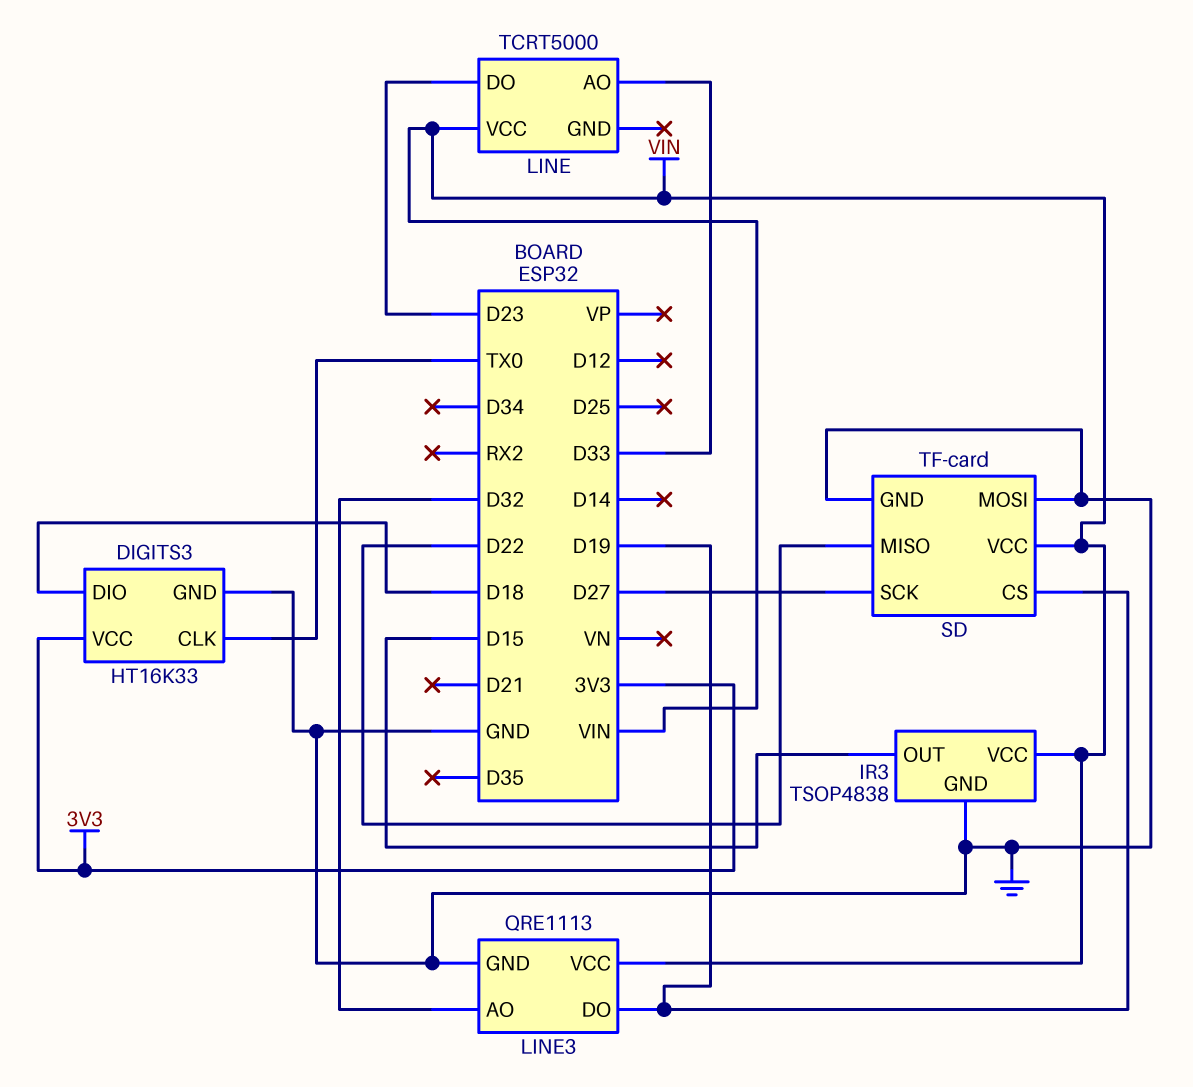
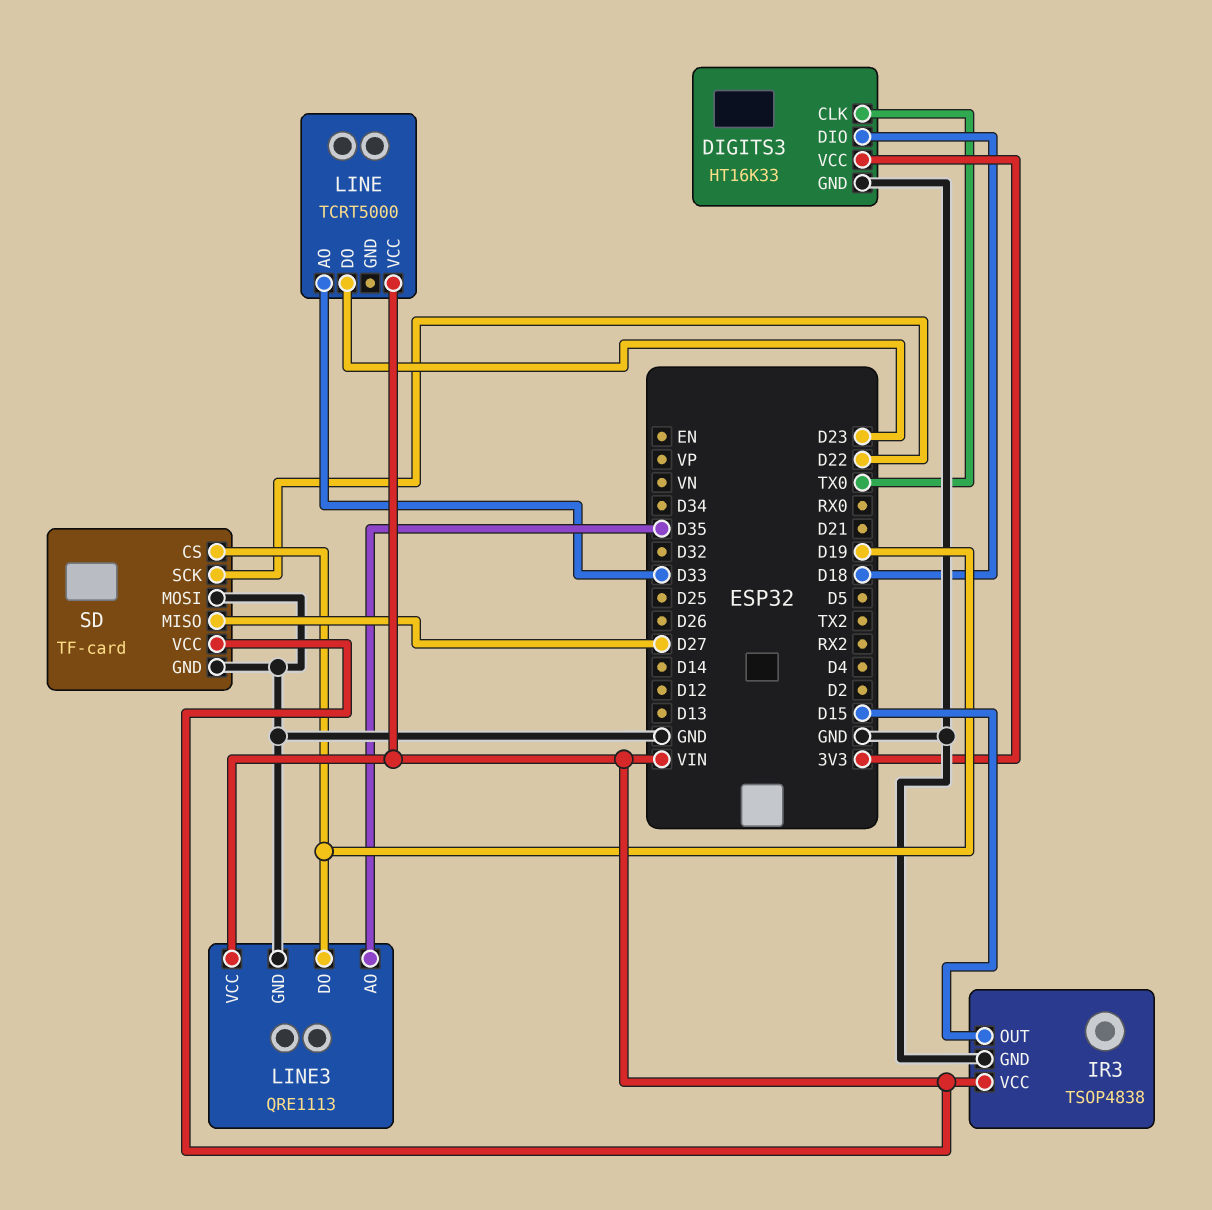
LINE3 pin AO: D32 -> D35
SD pin MISO: D22 -> D27
SD pin SCK: D27 -> D22

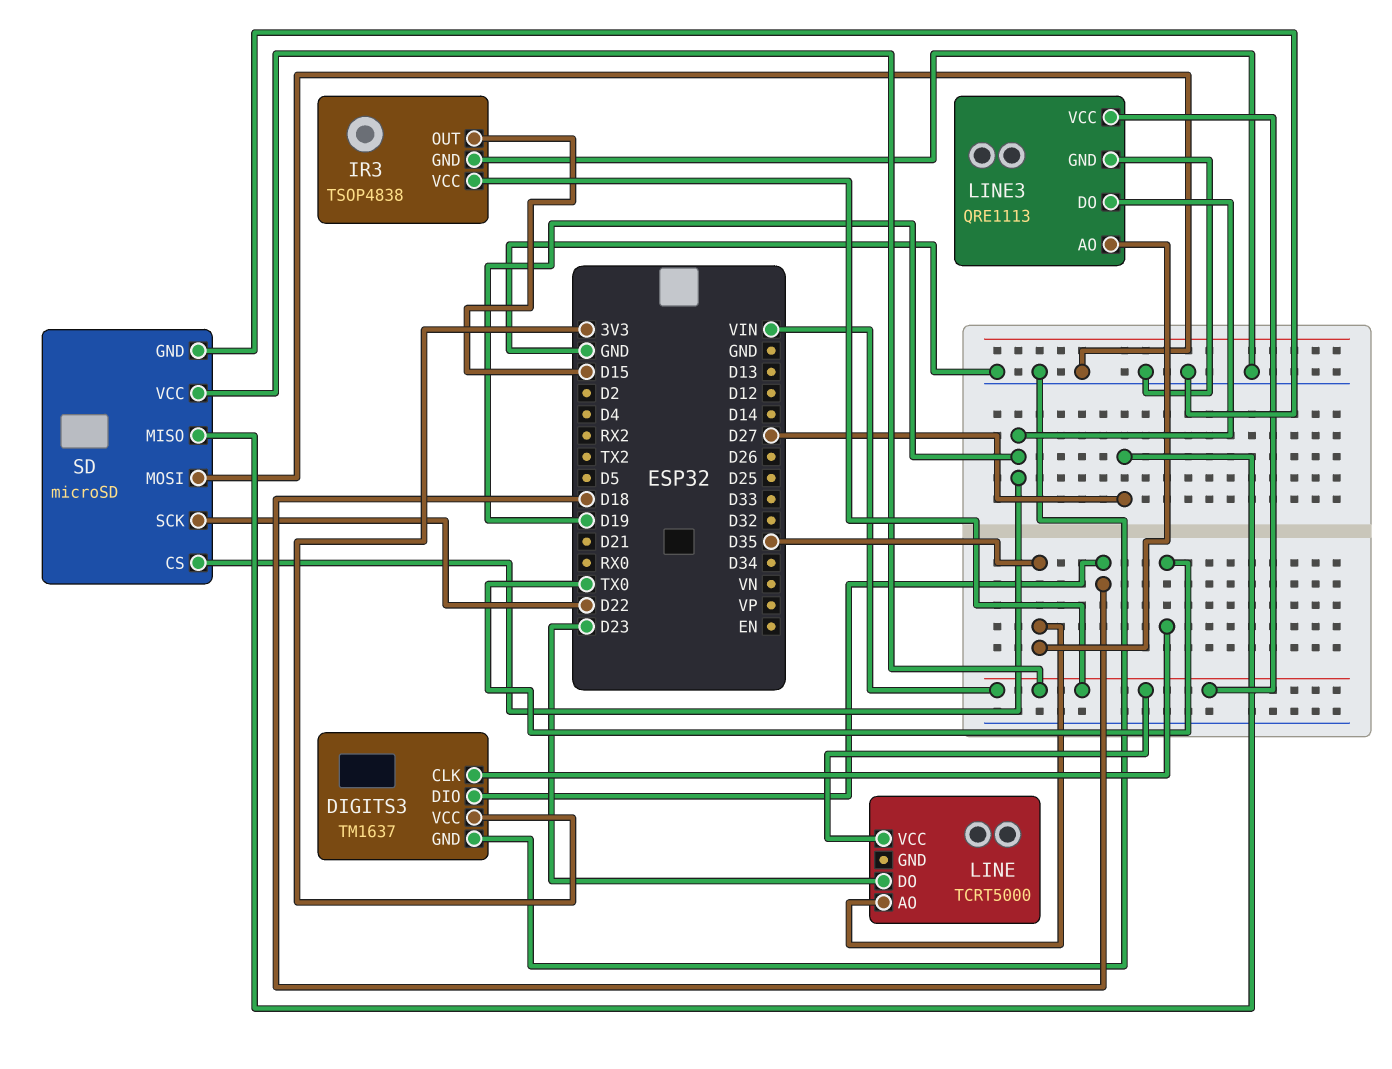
DIGITS3: HT16K33 -> TM1637
LINE pin AO: D33 -> D35
SD: TF-card -> microSD

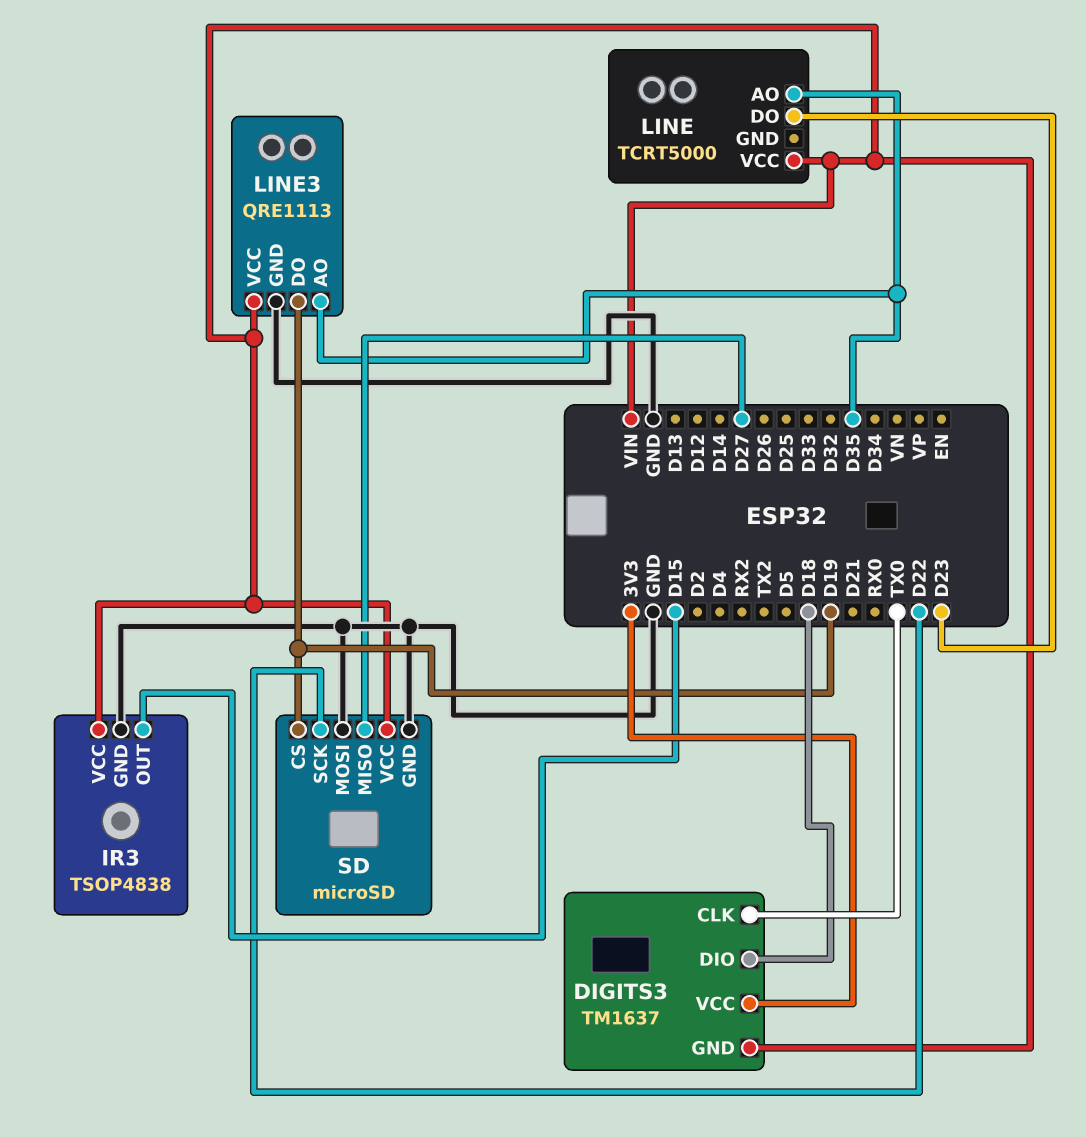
DIGITS3 pin GND: GND -> VIN

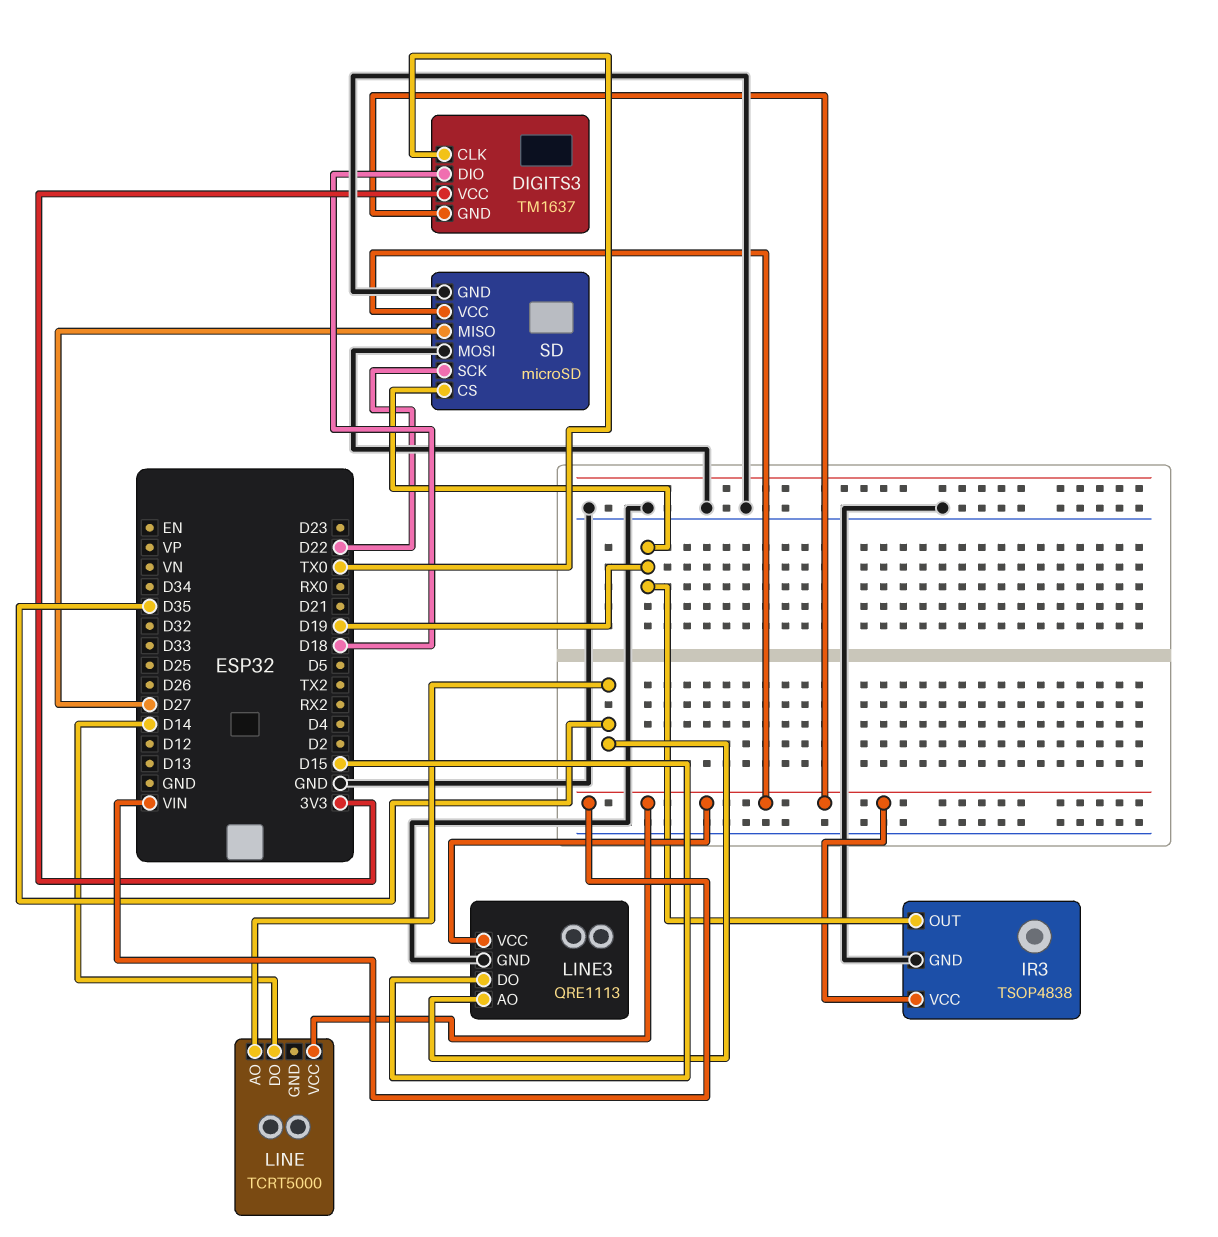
IR3 pin OUT: D15 -> D19
LINE pin DO: D23 -> D14
LINE3 pin DO: D19 -> D15

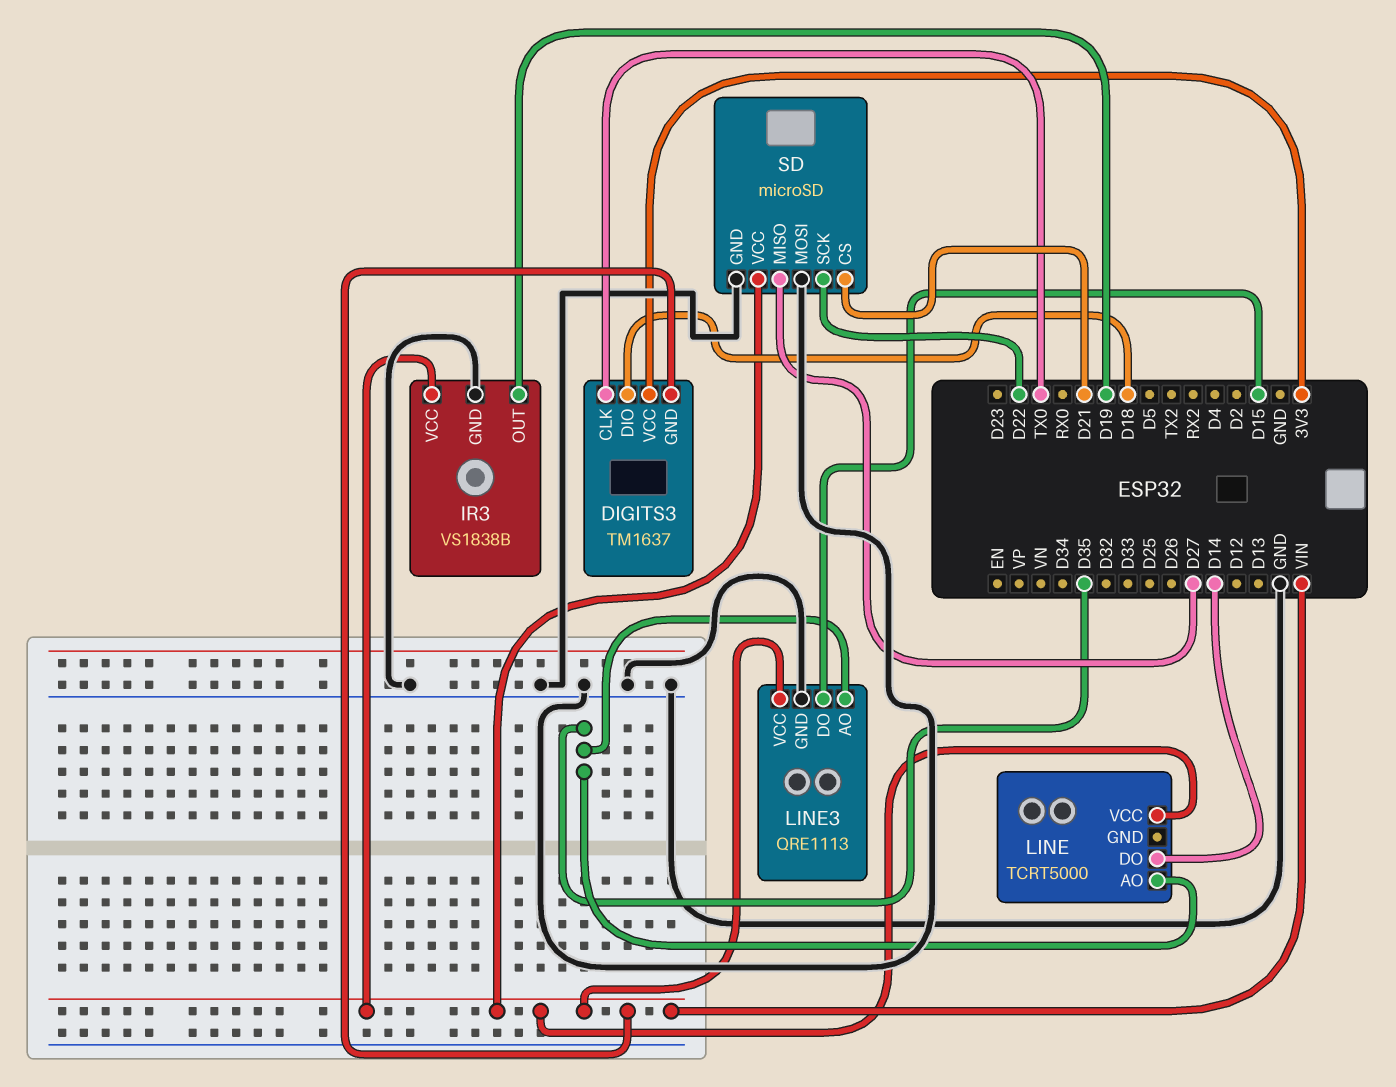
IR3: TSOP4838 -> VS1838B
SD pin CS: D19 -> D21

